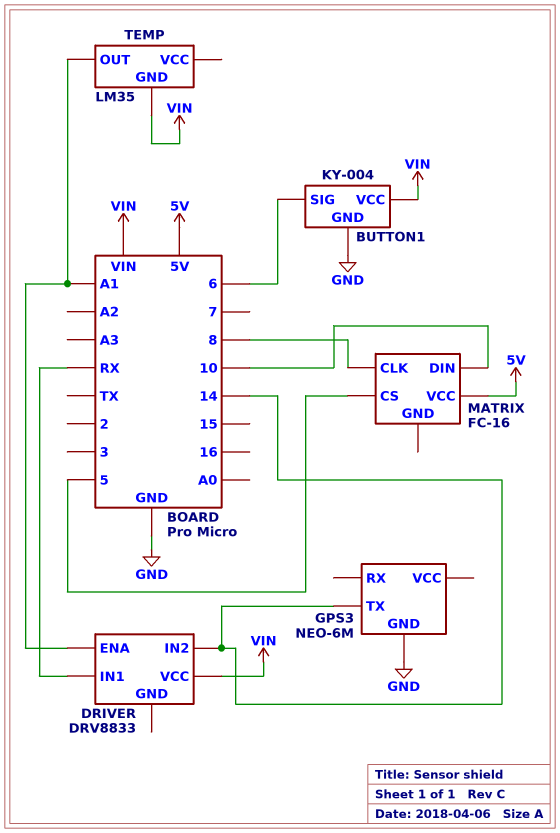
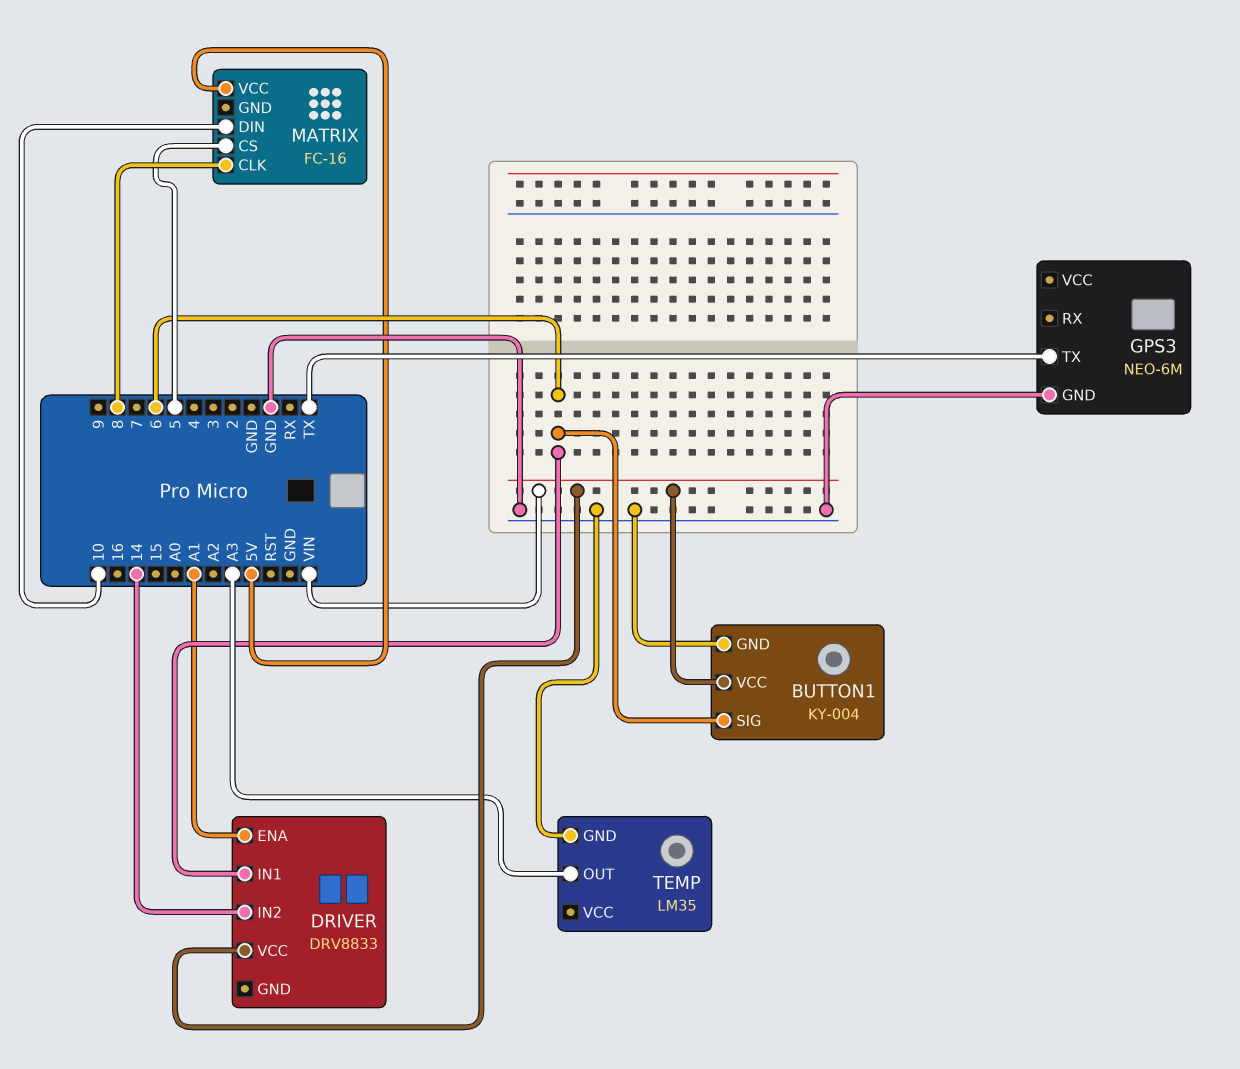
DRIVER pin IN1: RX -> 6
GPS3 pin TX: 14 -> TX
TEMP pin GND: VIN -> GND
TEMP pin OUT: A1 -> A3

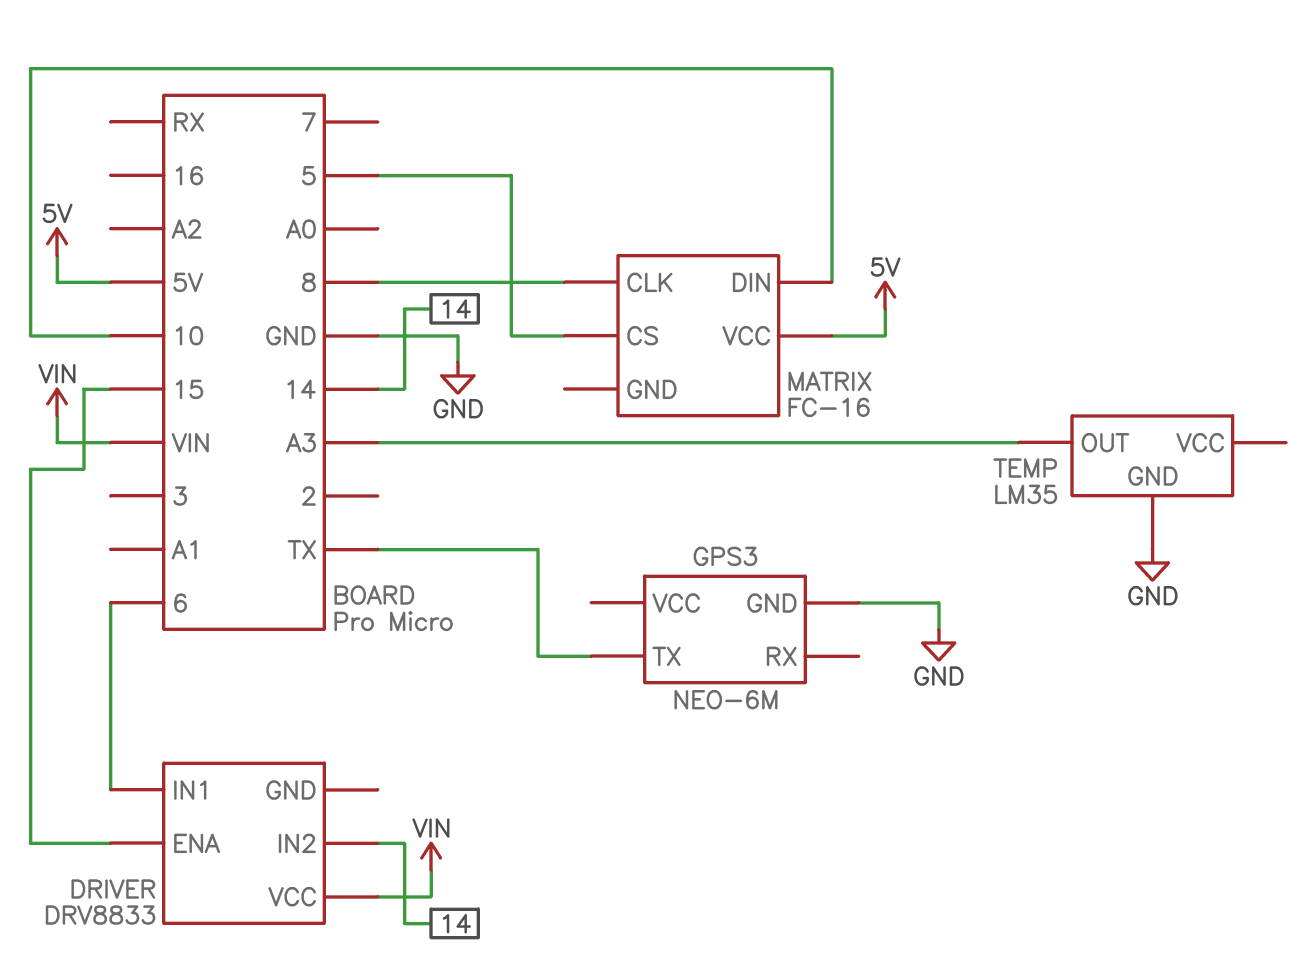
BUTTON1: KY-004 -> none
BUTTON1 pin GND: GND -> none
BUTTON1 pin SIG: 6 -> none
BUTTON1 pin VCC: VIN -> none
DRIVER pin ENA: A1 -> 15

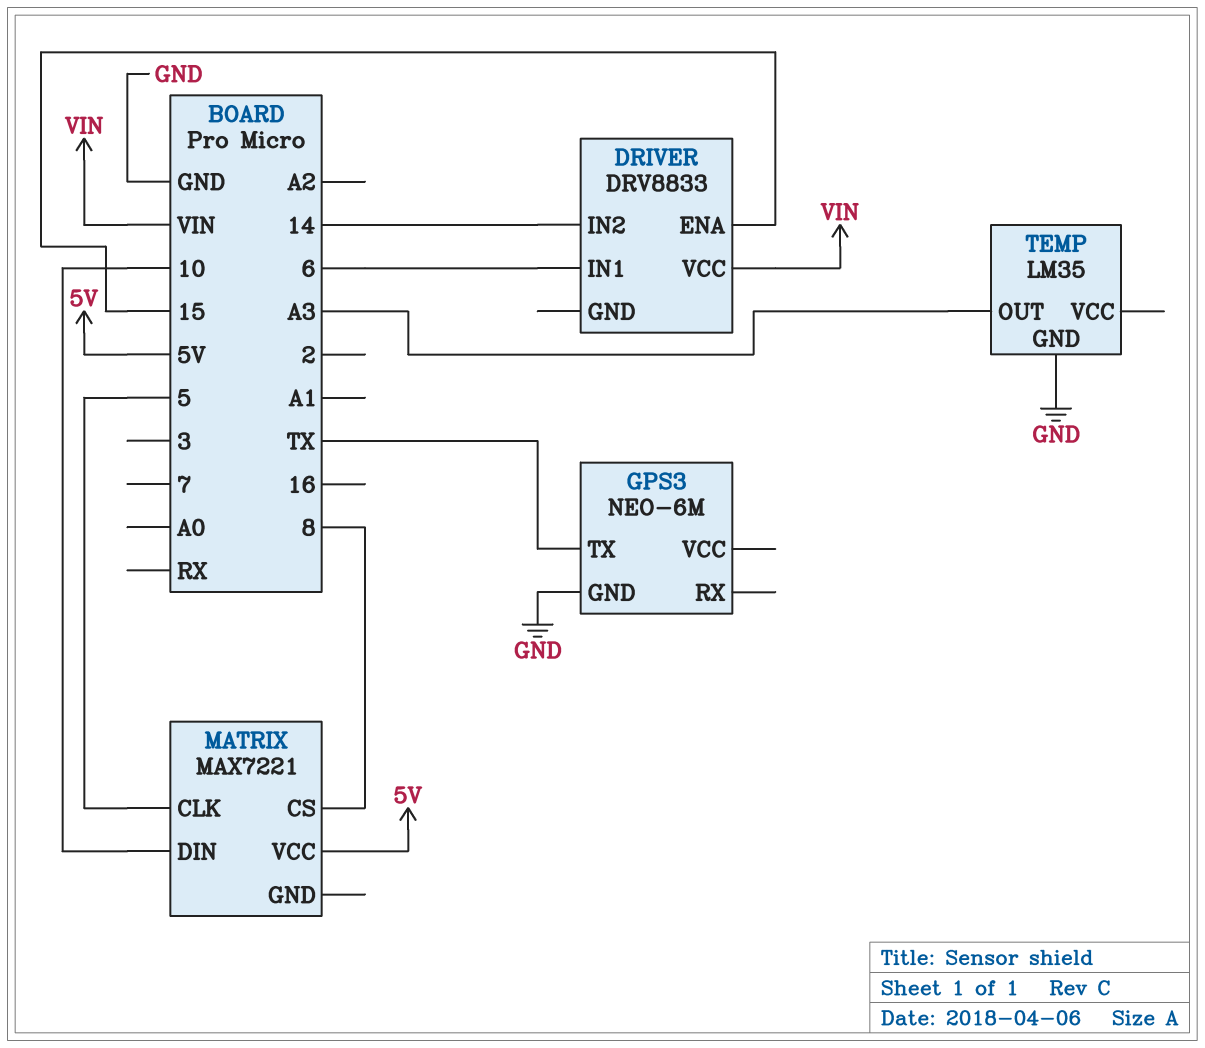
MATRIX: FC-16 -> MAX7221
MATRIX pin CLK: 8 -> 5
MATRIX pin CS: 5 -> 8

